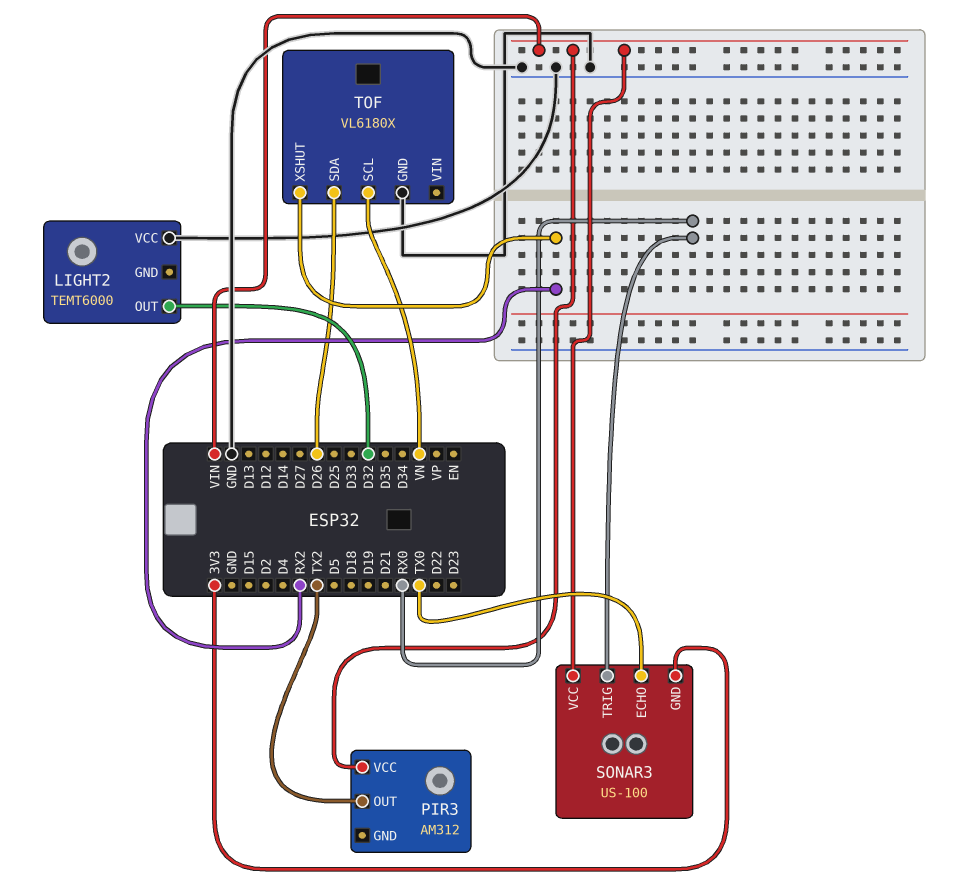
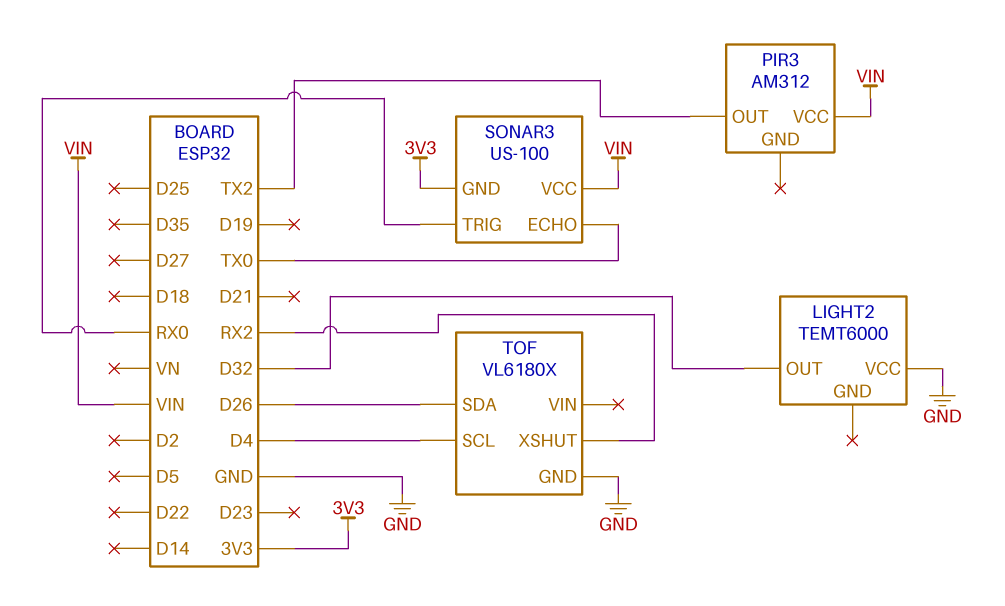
TOF pin SCL: VN -> D4

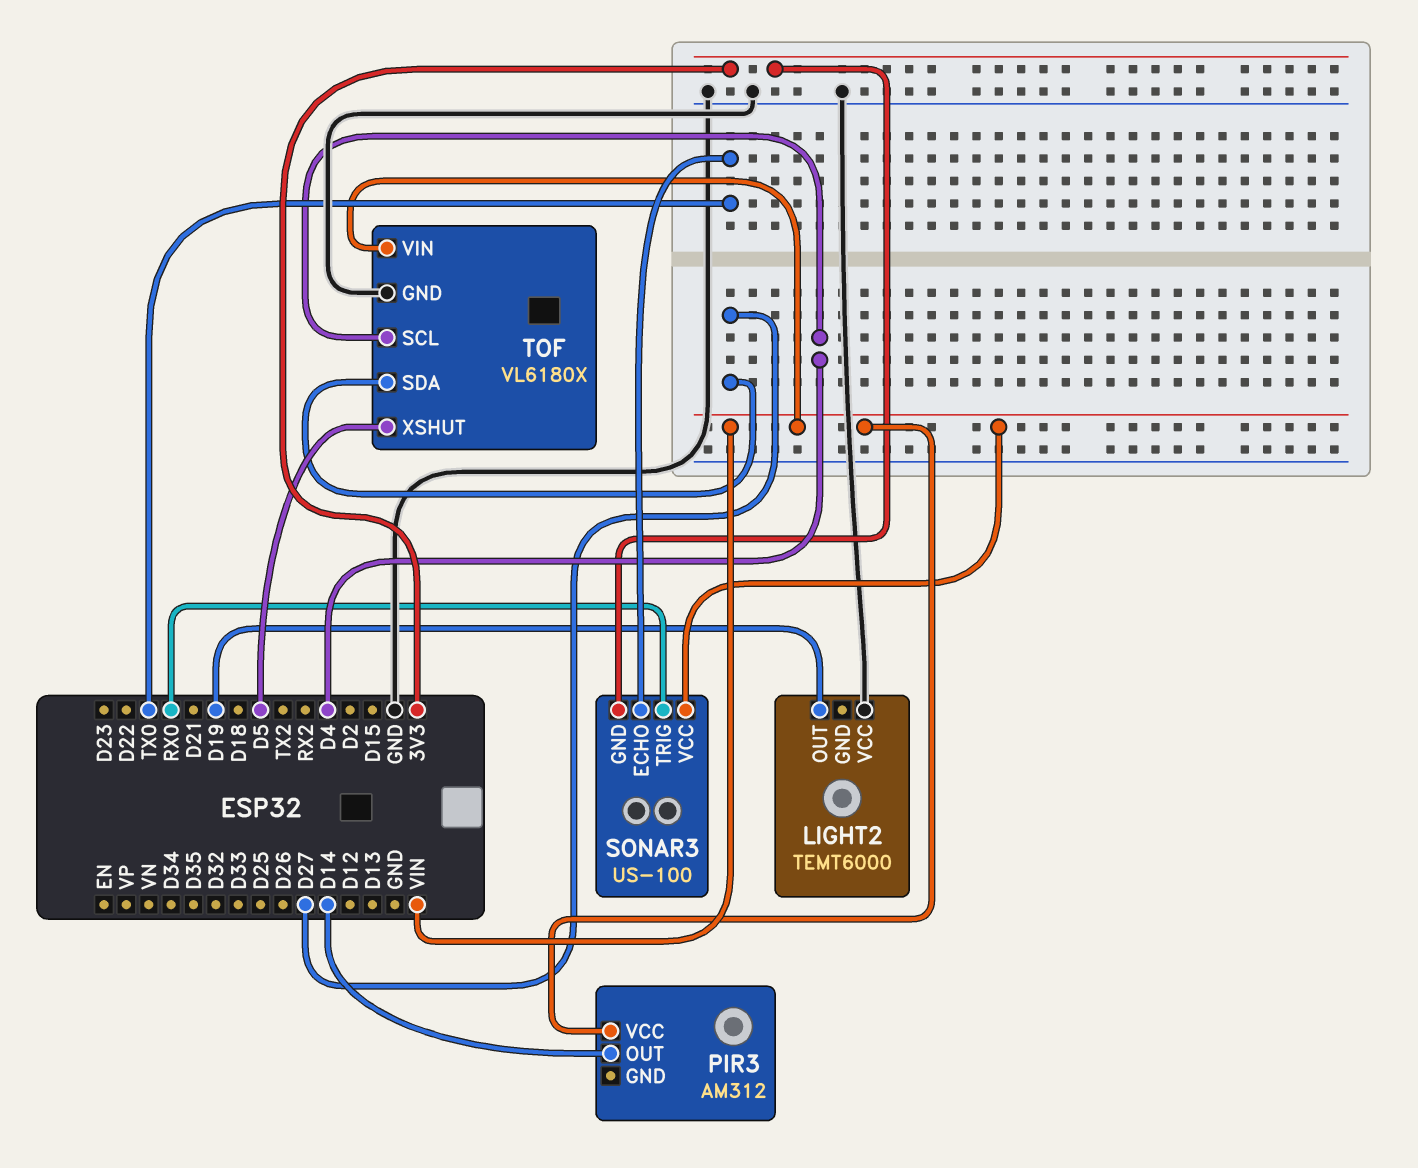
LIGHT2 pin OUT: D32 -> D19
PIR3 pin OUT: TX2 -> D14
TOF pin SDA: D26 -> D27
TOF pin VIN: none -> VIN
TOF pin XSHUT: RX2 -> D5

